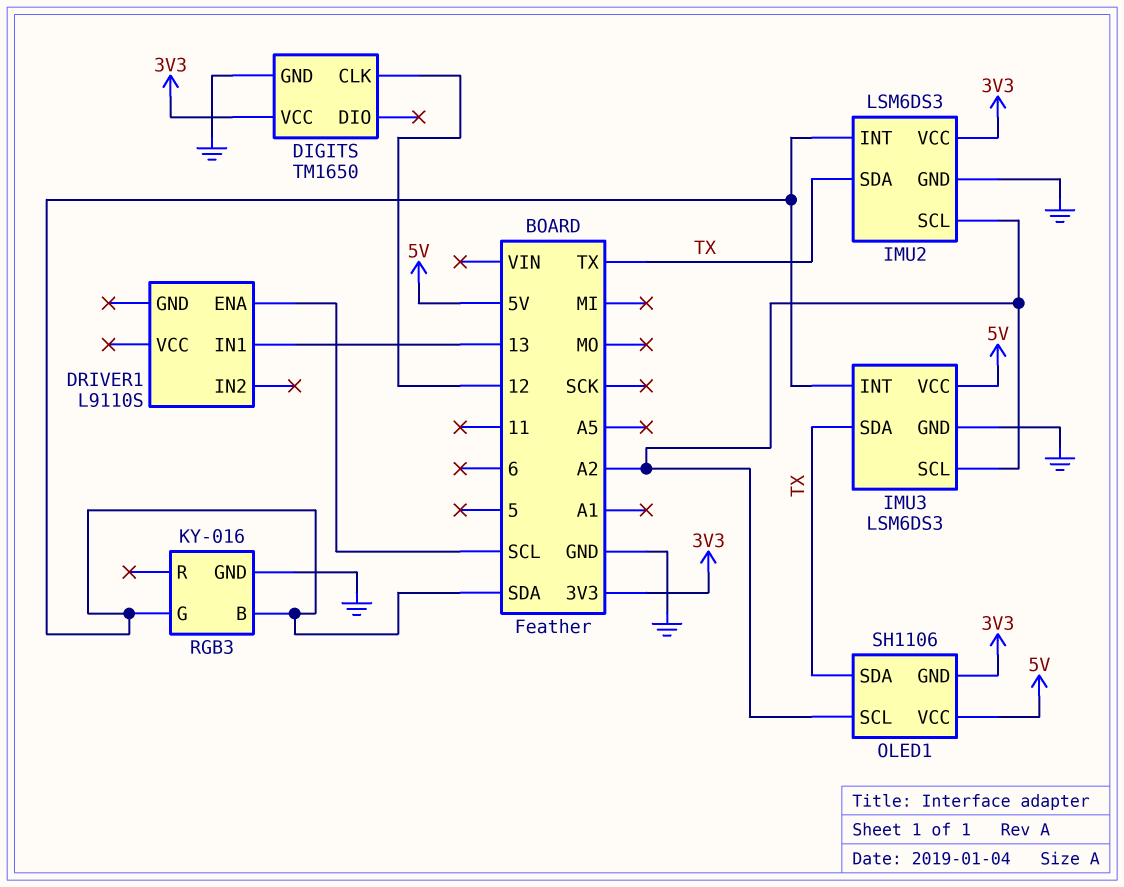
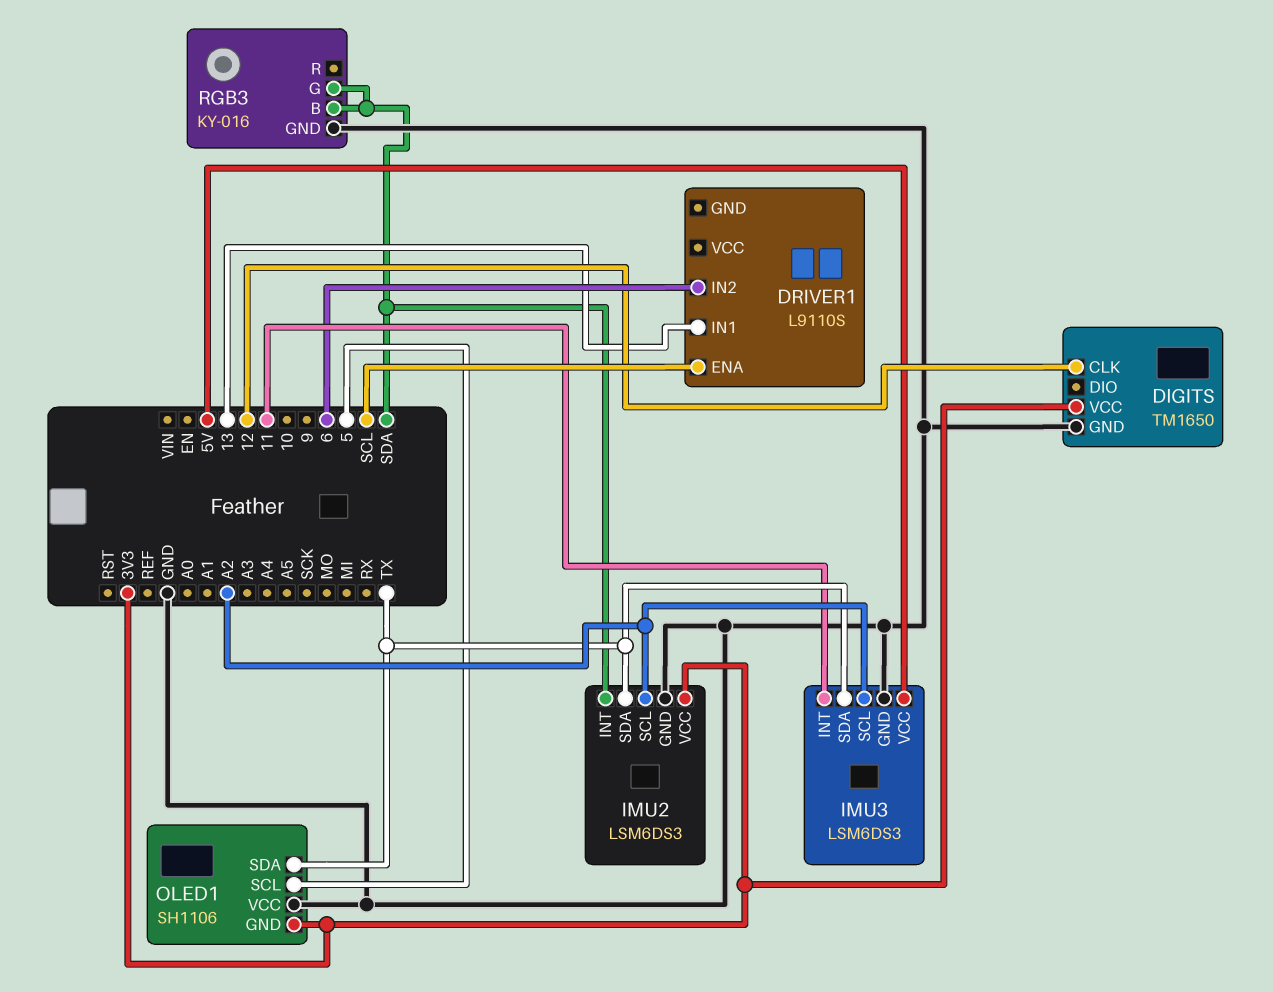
DRIVER1 pin IN2: none -> 6
IMU3 pin INT: SDA -> 11
OLED1 pin SCL: A2 -> 5
OLED1 pin VCC: 5V -> GND

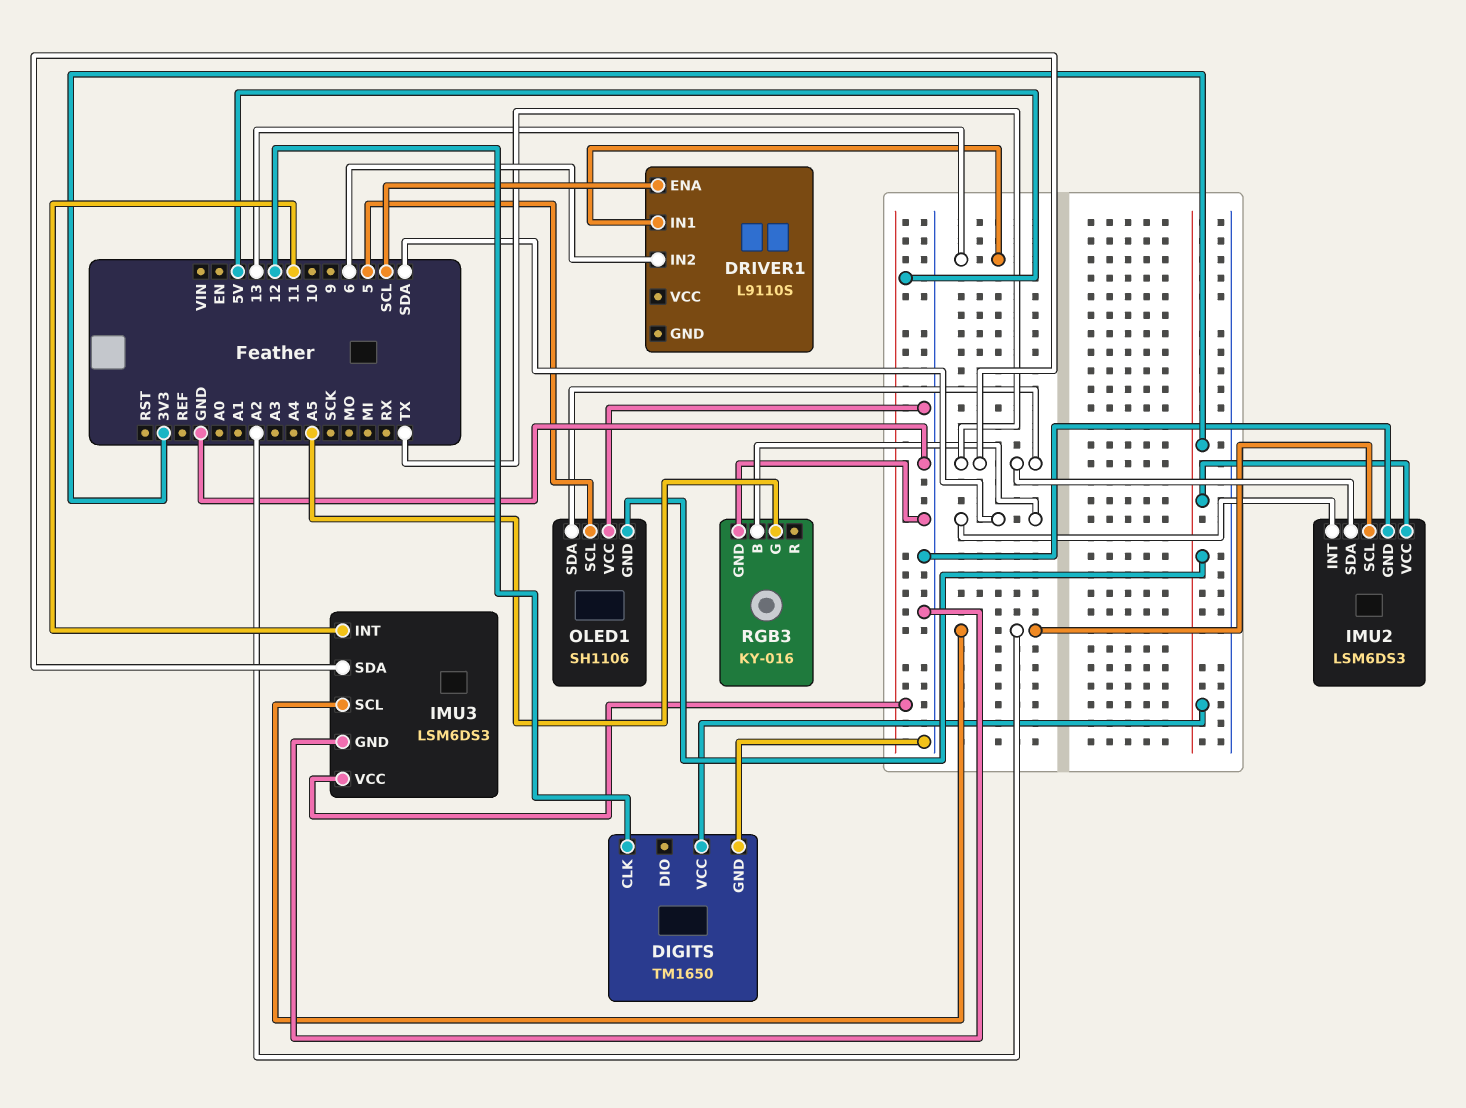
RGB3 pin G: SDA -> A5

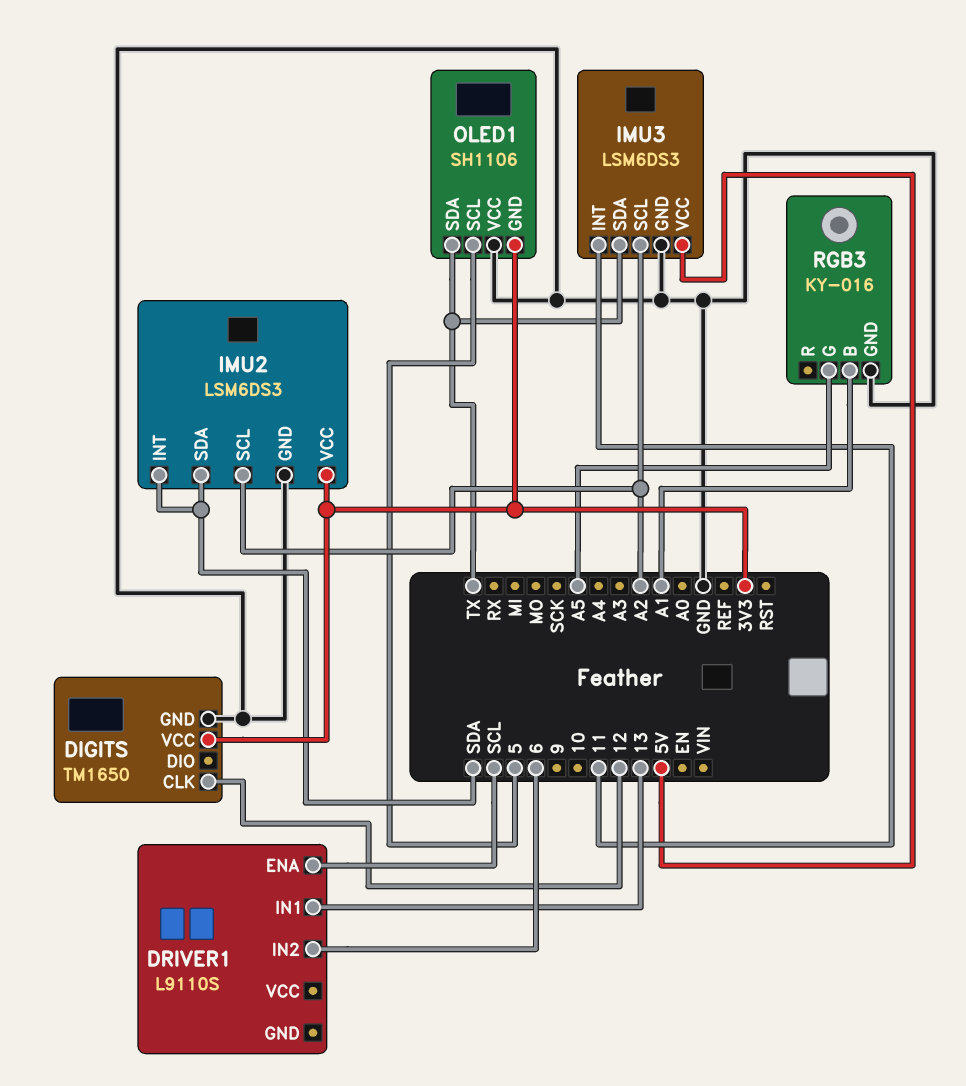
IMU2 pin SDA: TX -> SDA
RGB3 pin B: SDA -> A1

